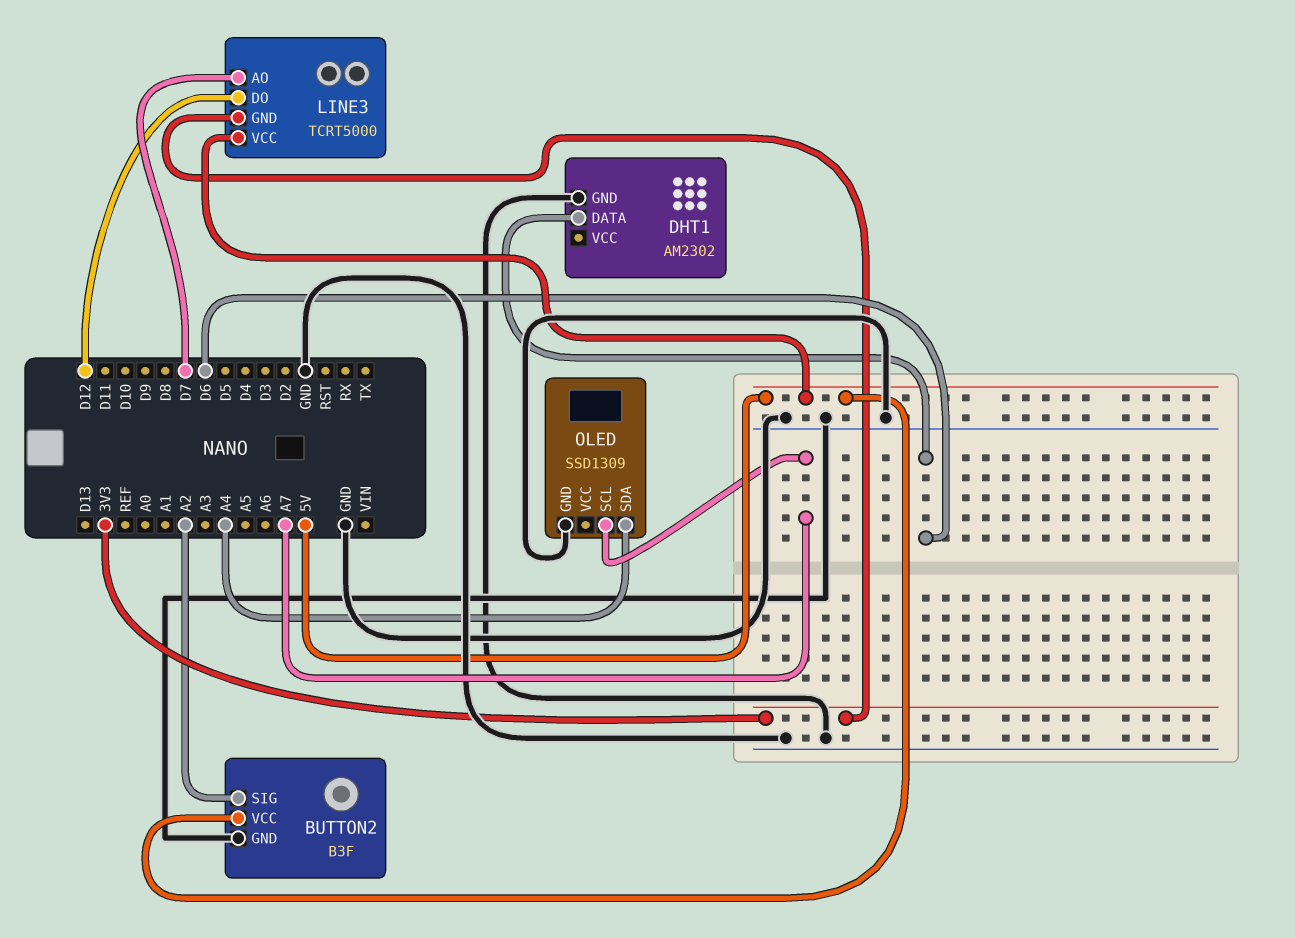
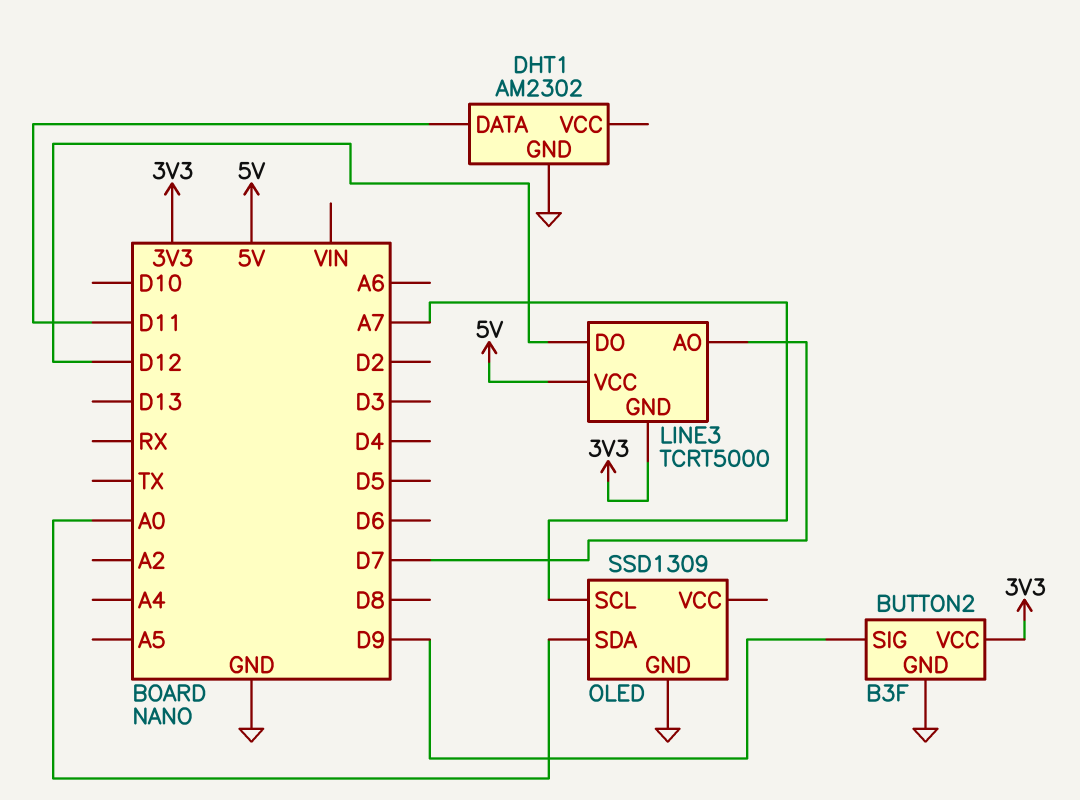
BUTTON2 pin SIG: A2 -> D9
BUTTON2 pin VCC: 5V -> 3V3
DHT1 pin DATA: D6 -> D11
OLED pin SDA: A4 -> A0

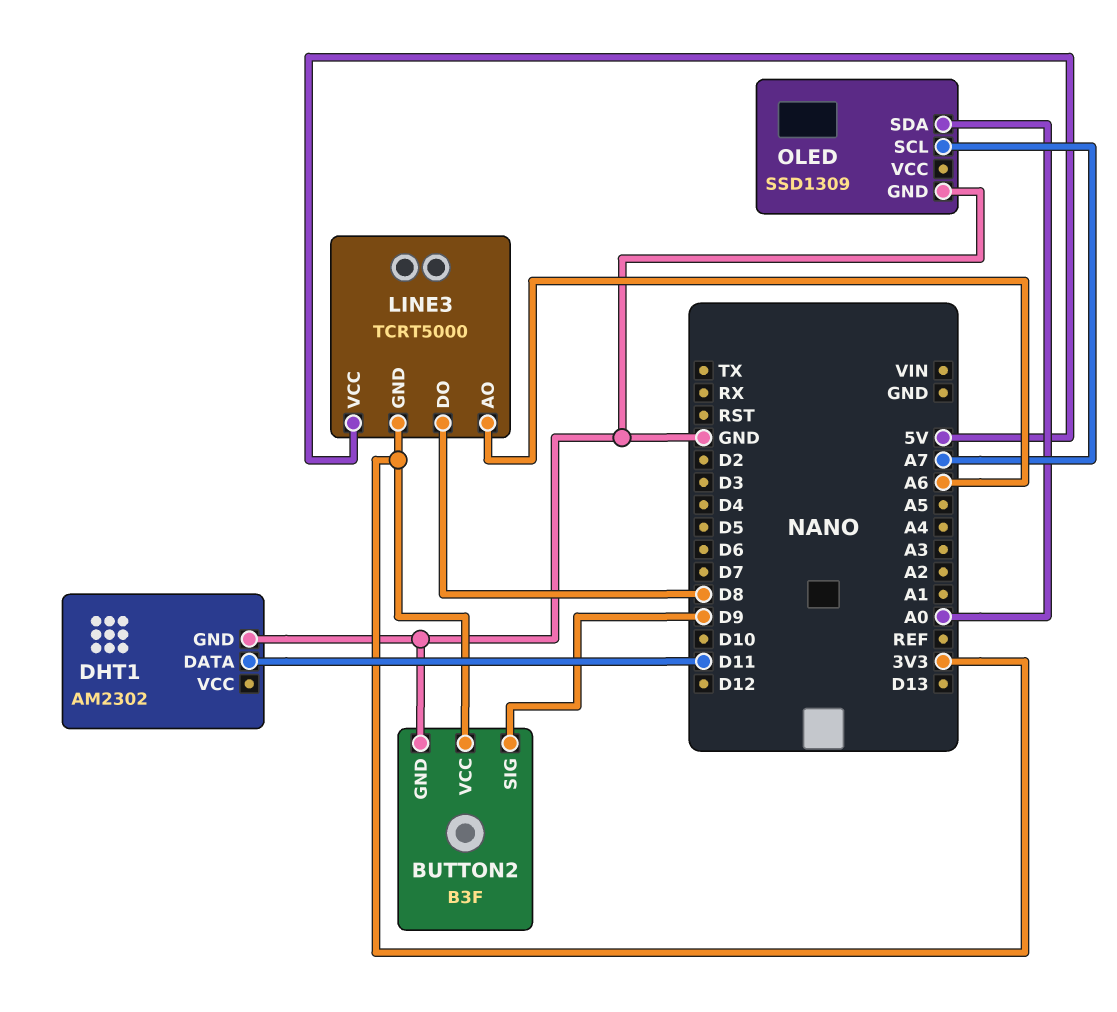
LINE3 pin AO: D7 -> A6
LINE3 pin DO: D12 -> D8

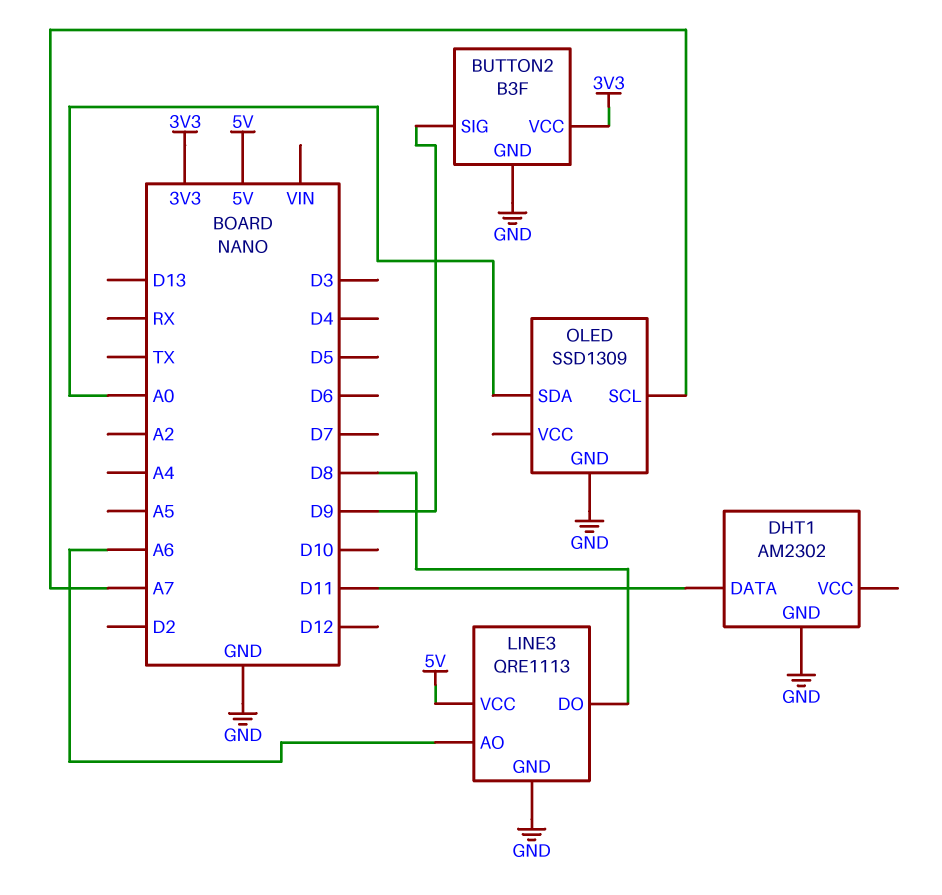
LINE3: TCRT5000 -> QRE1113
LINE3 pin GND: 3V3 -> GND

